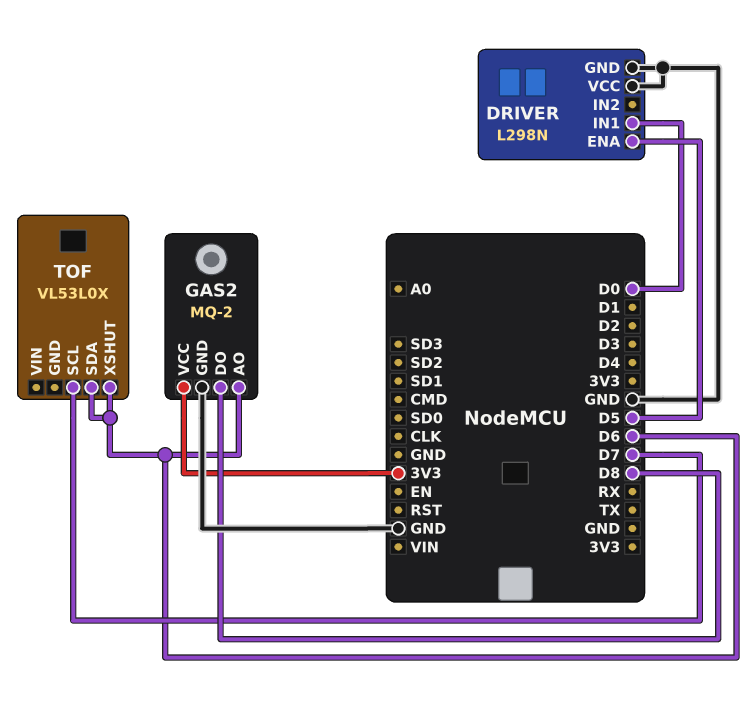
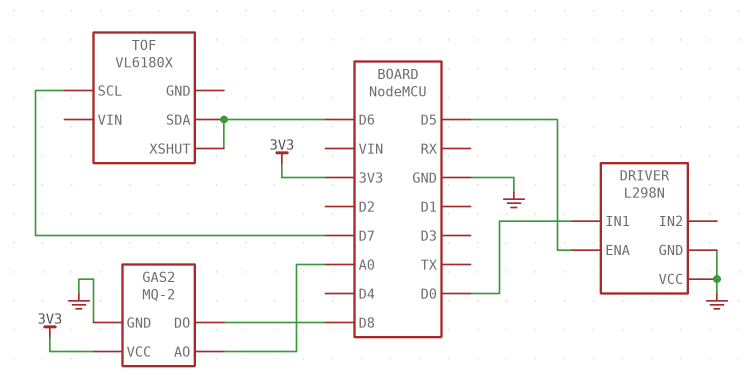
GAS2 pin AO: D6 -> A0
TOF: VL53L0X -> VL6180X

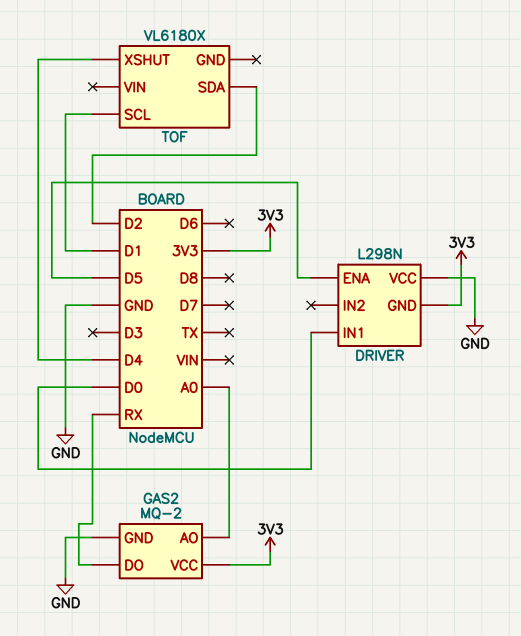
DRIVER pin GND: GND -> 3V3
GAS2 pin DO: D8 -> RX
TOF pin SCL: D7 -> D1
TOF pin SDA: D6 -> D2
TOF pin XSHUT: D6 -> D4

